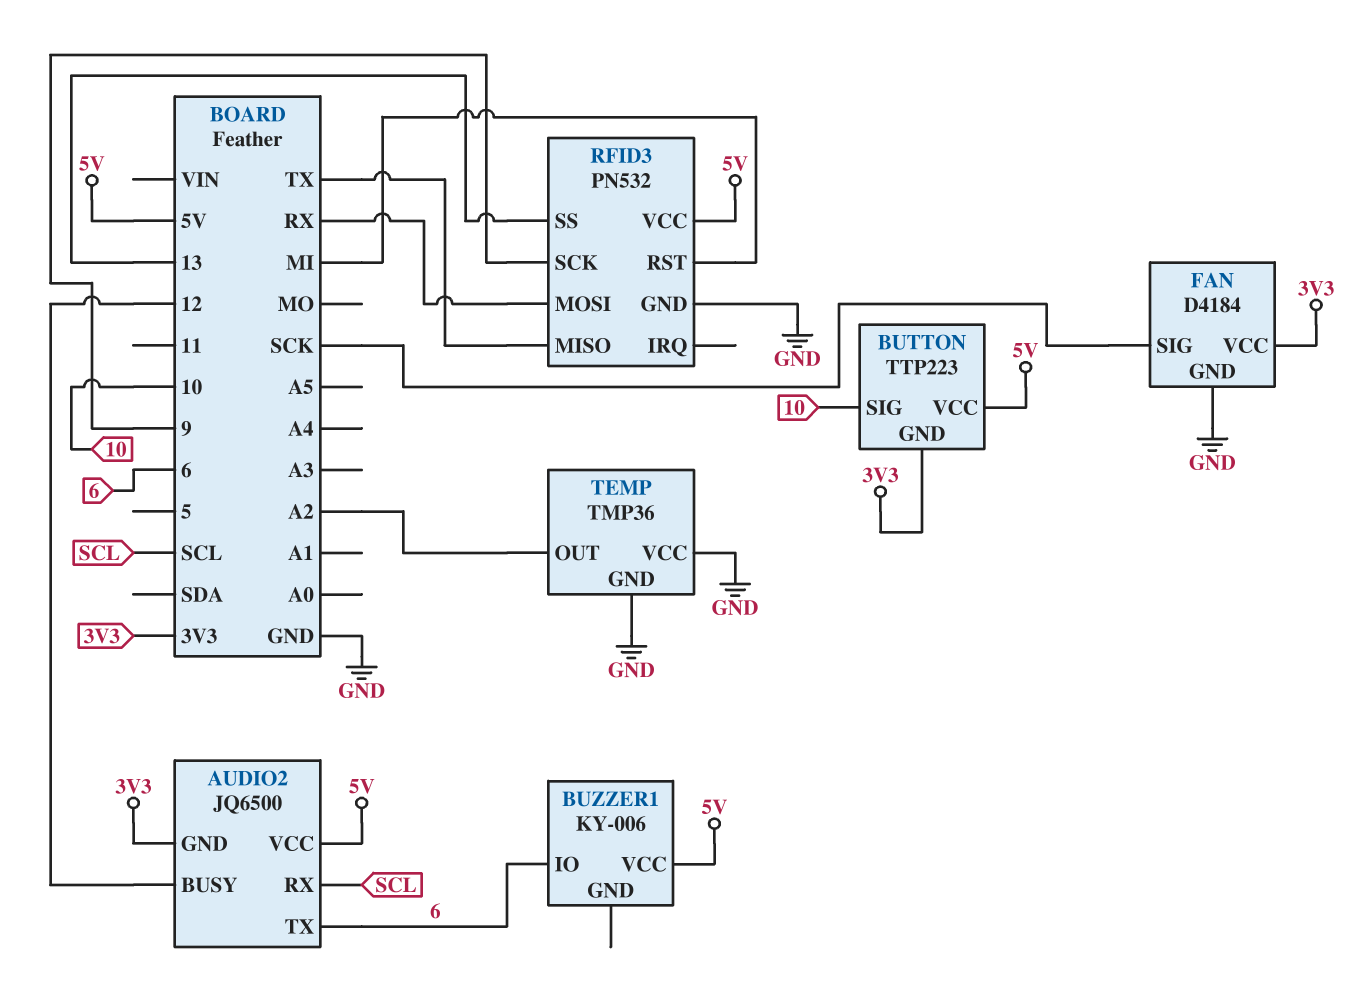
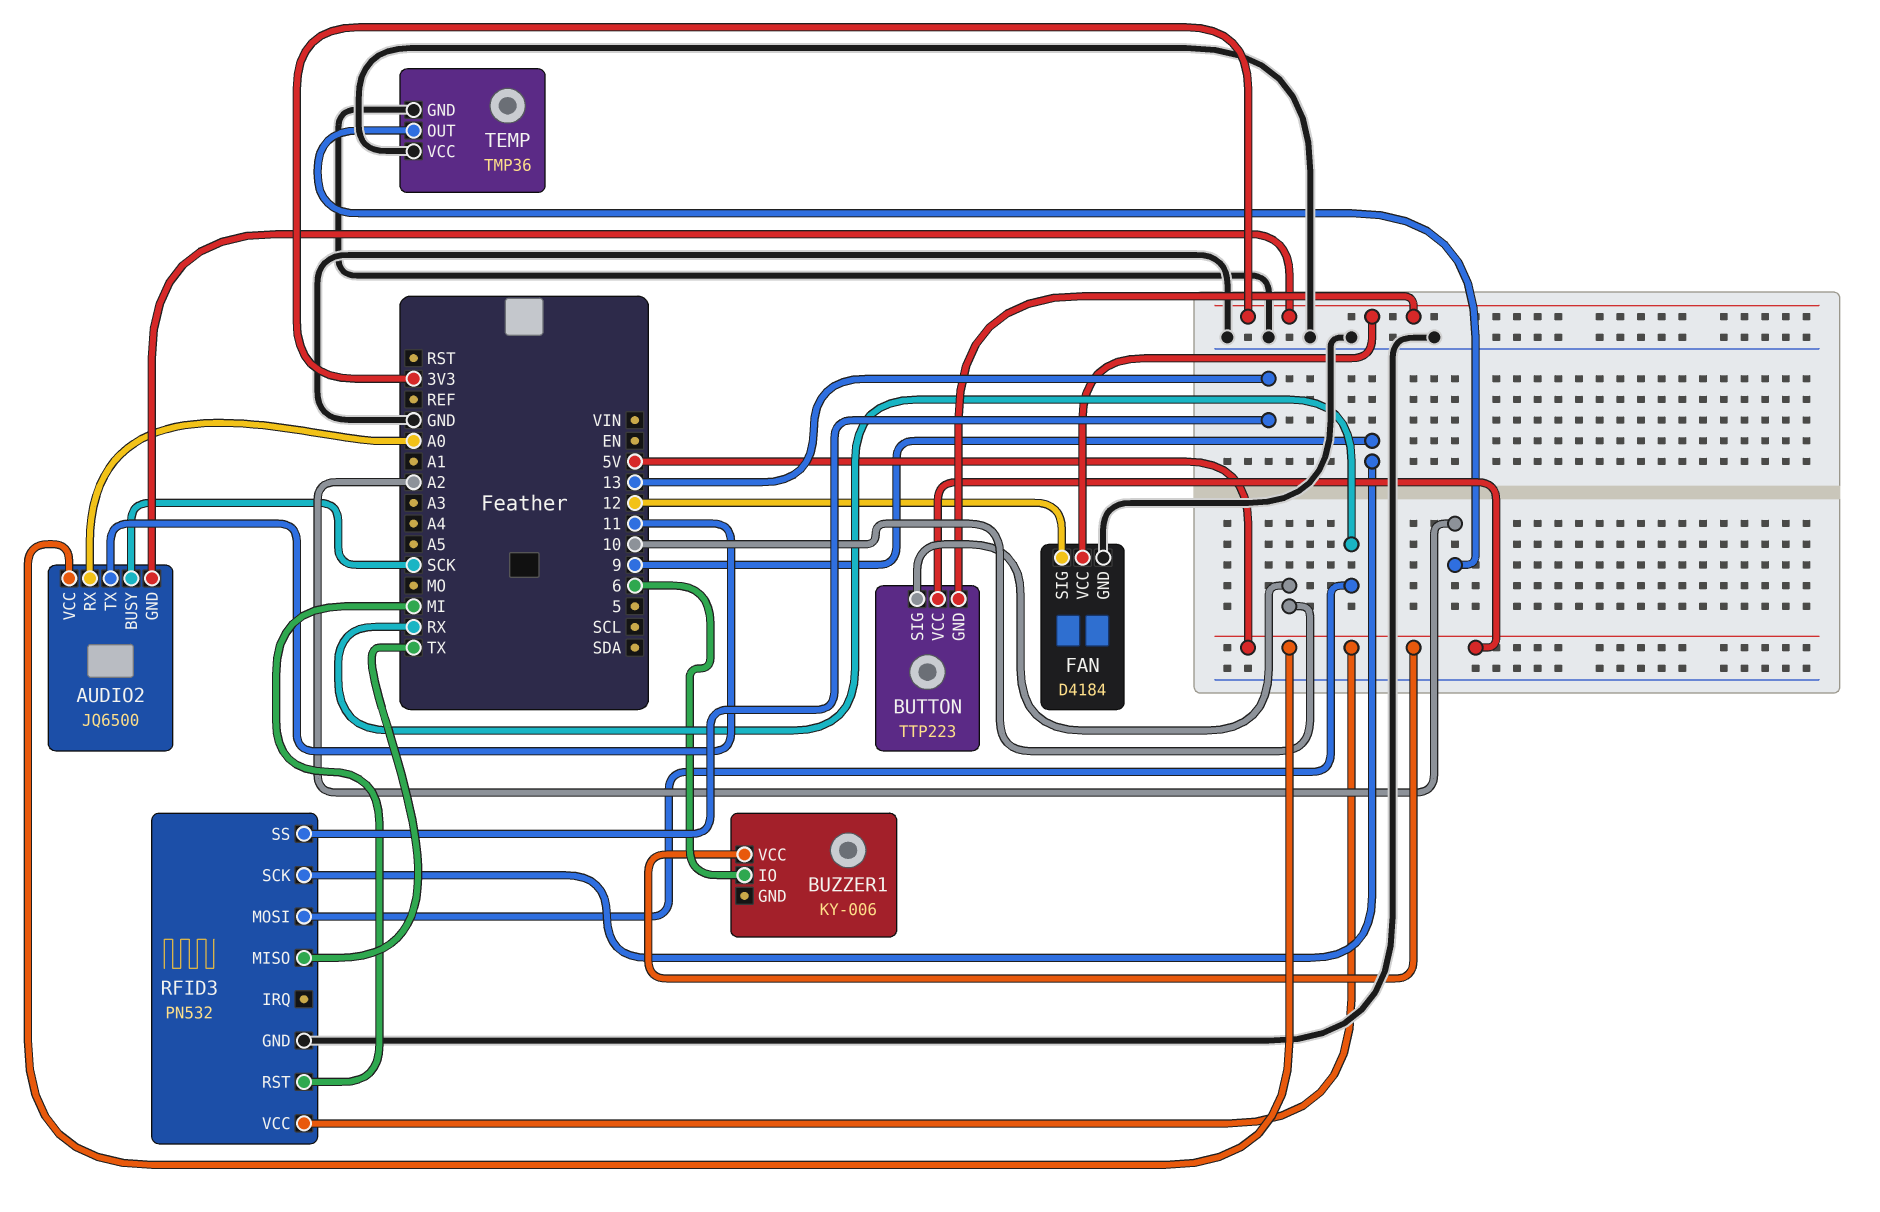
AUDIO2 pin BUSY: 12 -> SCK
AUDIO2 pin RX: SCL -> A0
AUDIO2 pin TX: 6 -> 11
FAN pin SIG: SCK -> 12

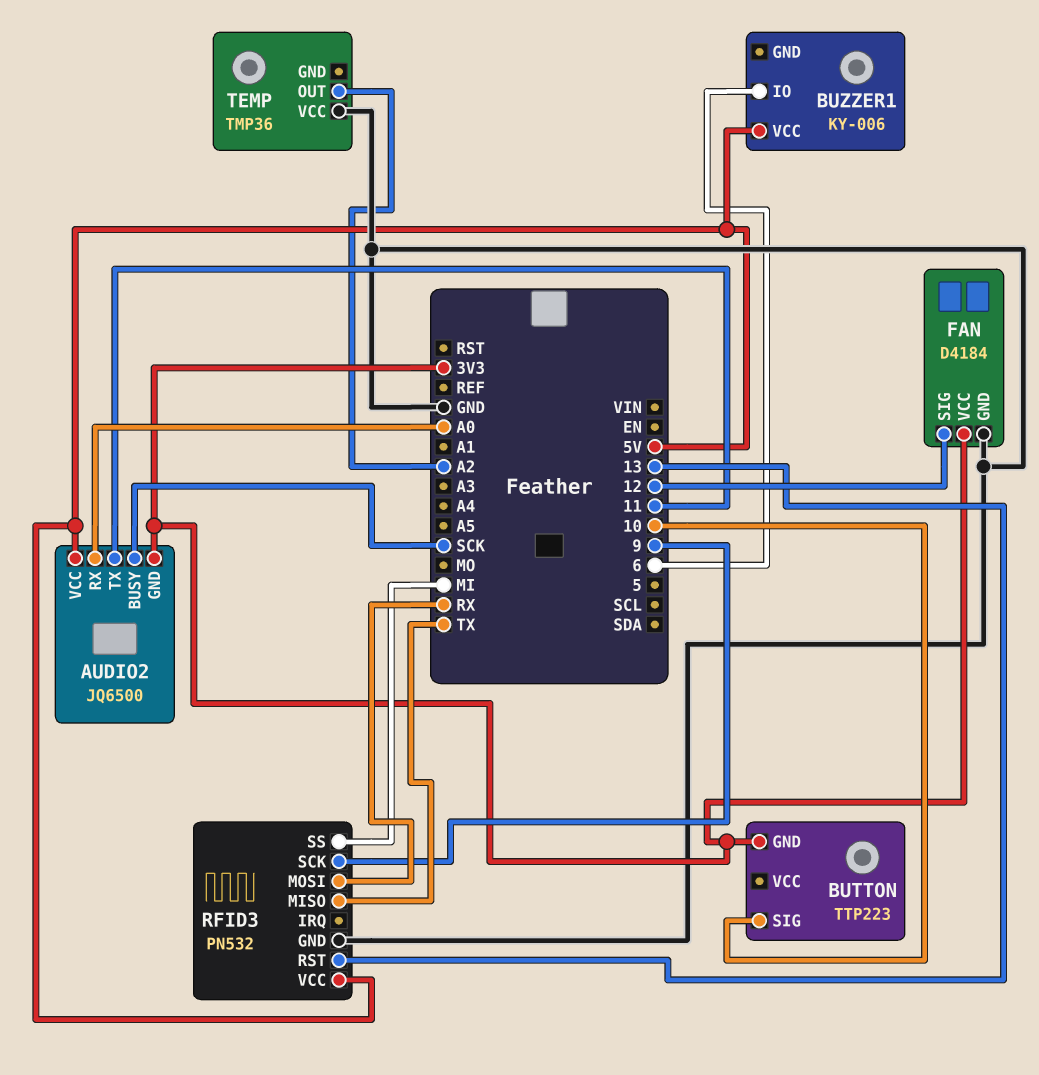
BUTTON pin VCC: 5V -> none
RFID3 pin RST: MI -> 13
RFID3 pin SS: 13 -> MI
TEMP pin GND: GND -> none

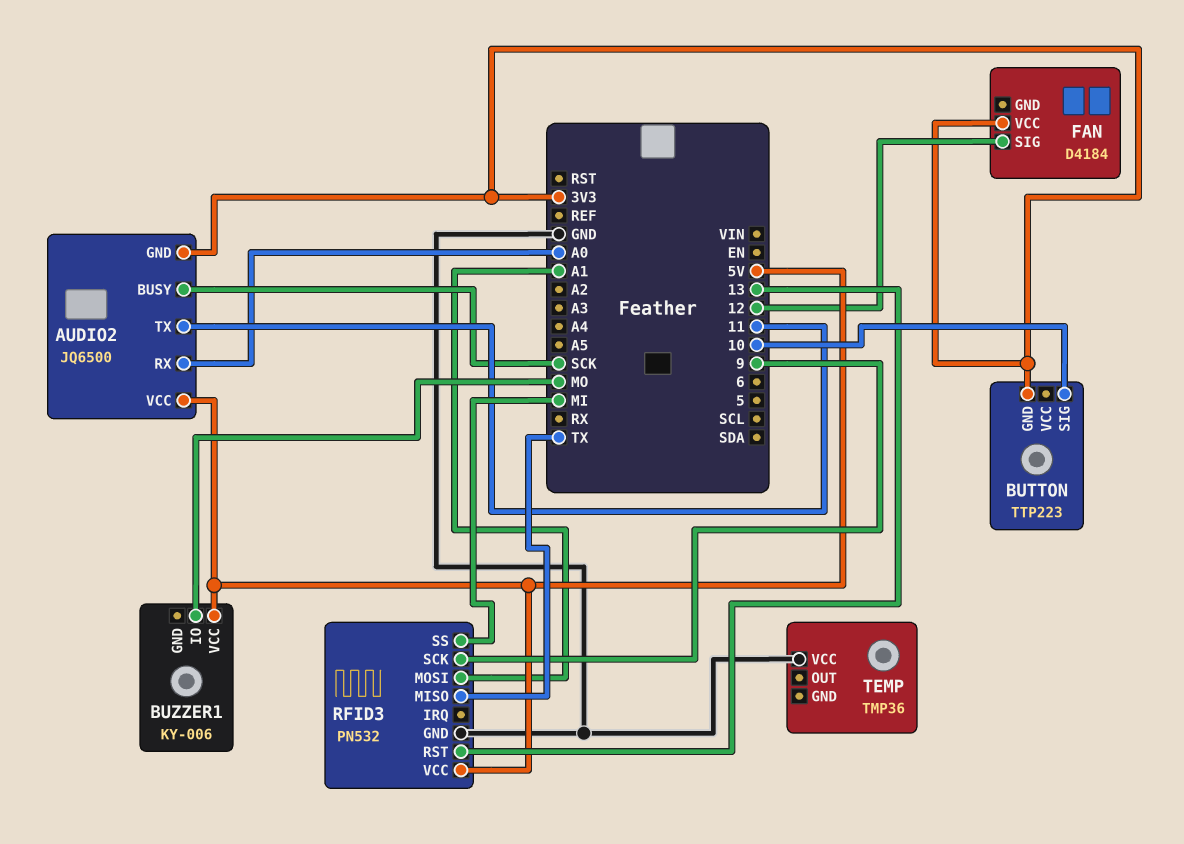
BUZZER1 pin IO: 6 -> MO
FAN pin GND: GND -> none
RFID3 pin MOSI: RX -> A1
TEMP pin OUT: A2 -> none

